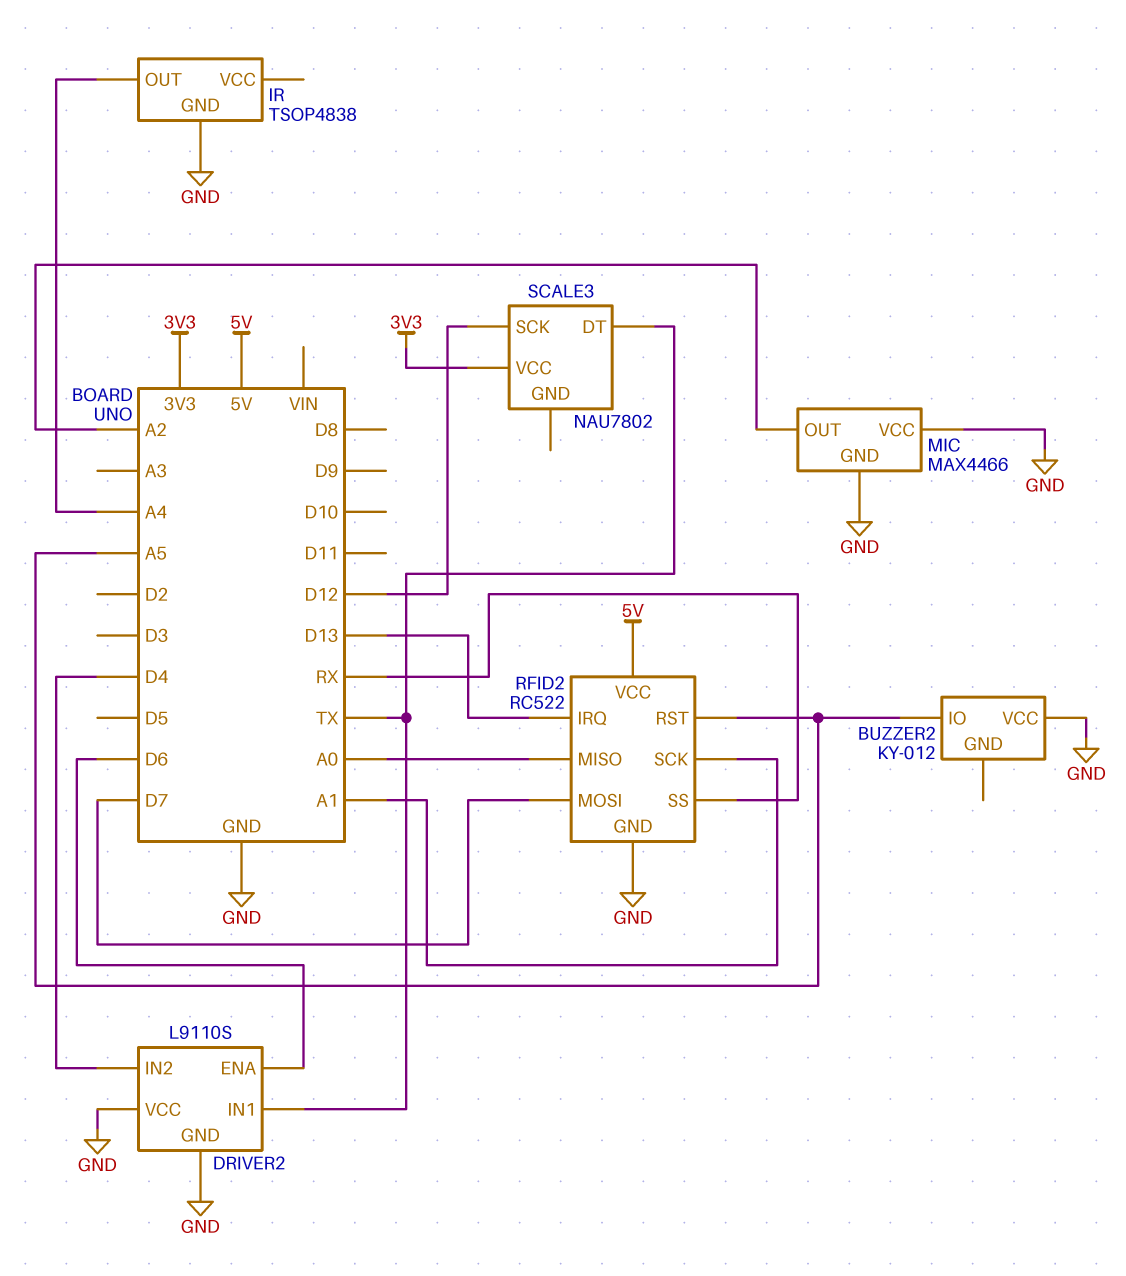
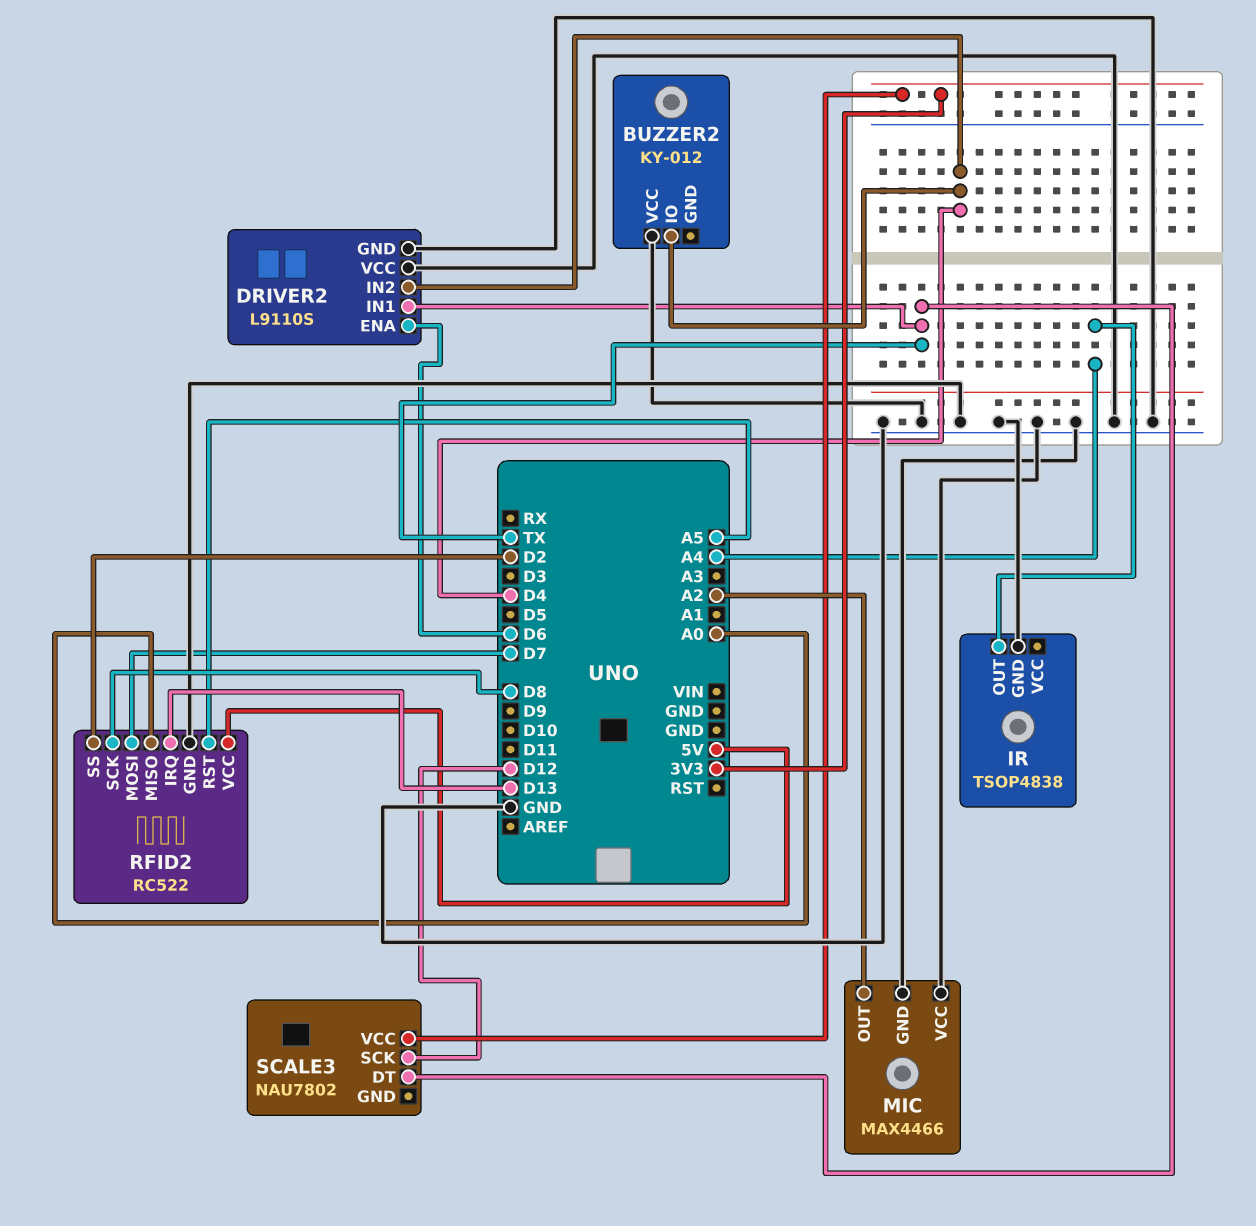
BUZZER2 pin IO: A5 -> D4
RFID2 pin SCK: A1 -> D8
RFID2 pin SS: RX -> D2

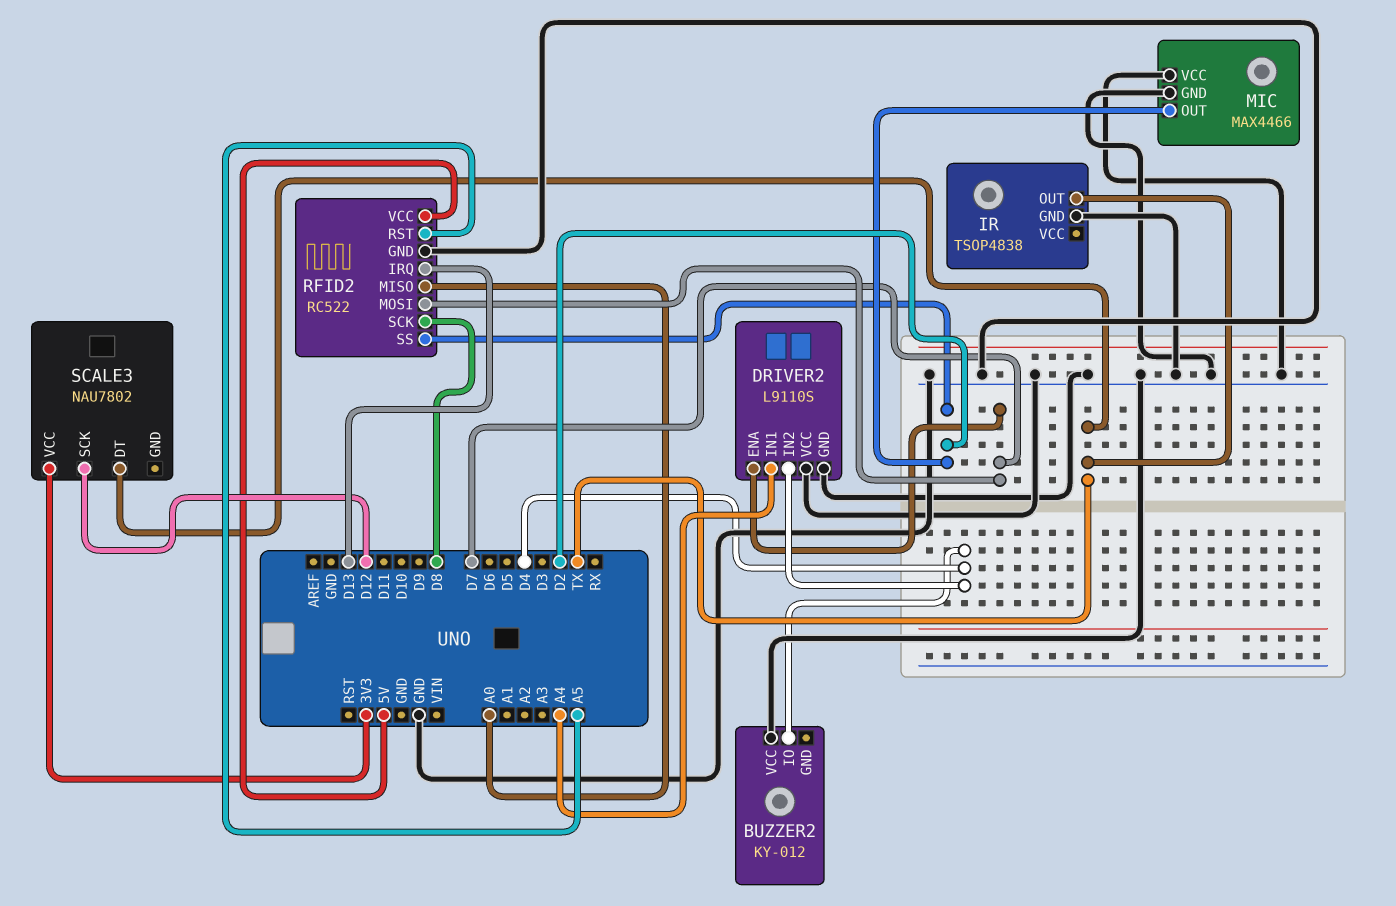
DRIVER2 pin ENA: D6 -> D7
DRIVER2 pin IN1: TX -> A4
IR pin OUT: A4 -> TX
MIC pin OUT: A2 -> D2

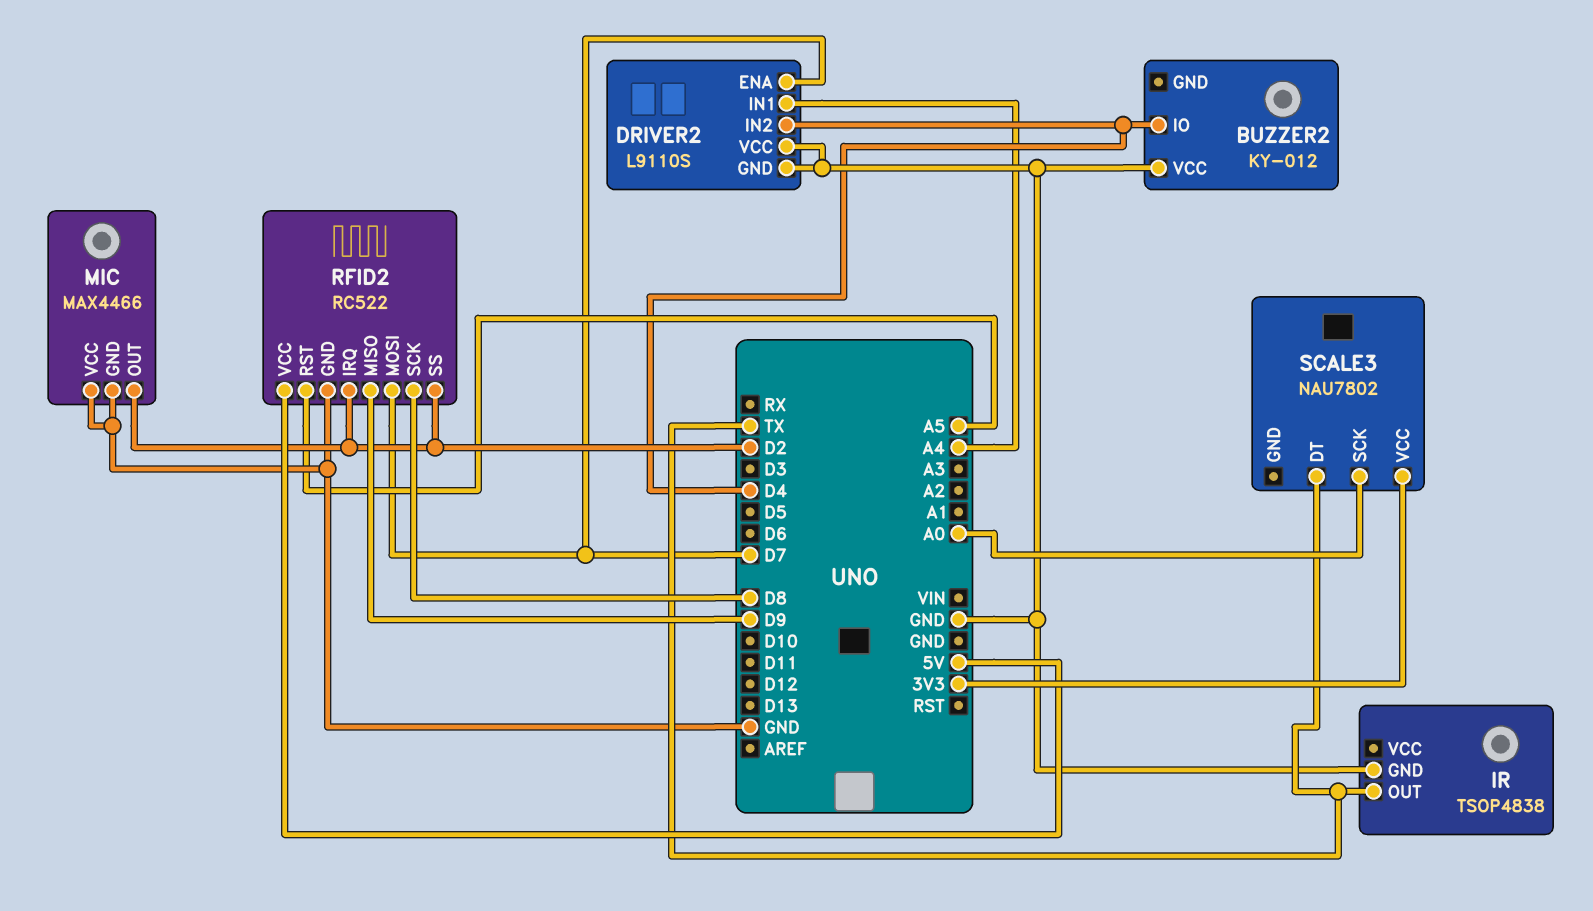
RFID2 pin IRQ: D13 -> D2
RFID2 pin MISO: A0 -> D9
SCALE3 pin SCK: D12 -> A0

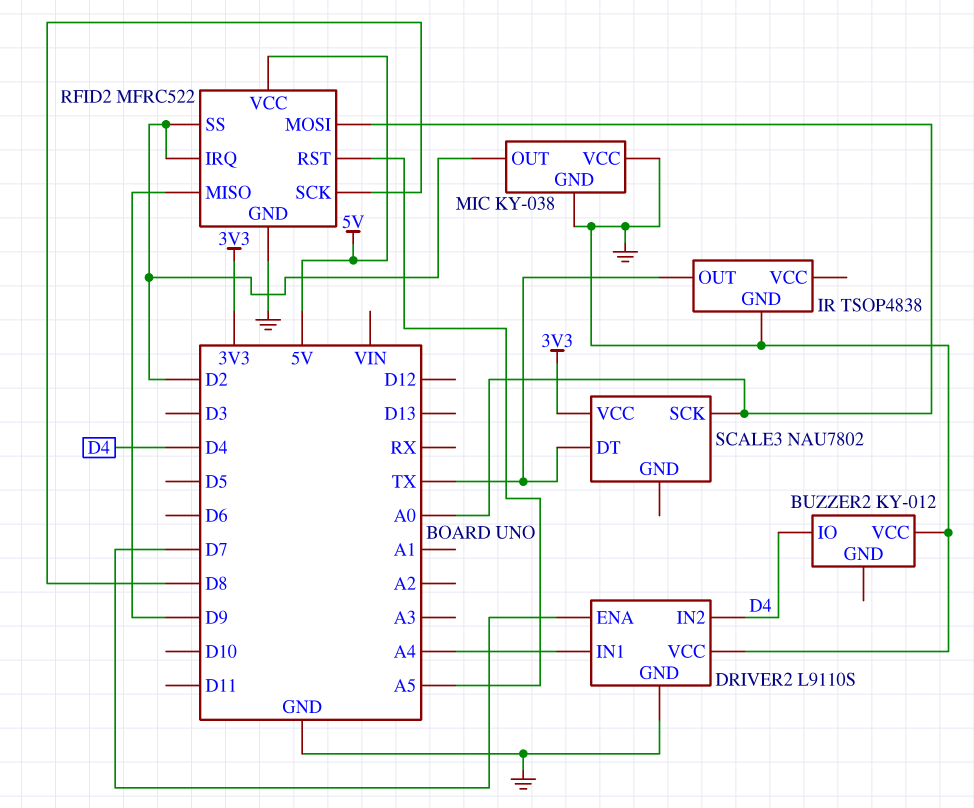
MIC: MAX4466 -> KY-038
RFID2: RC522 -> MFRC522
RFID2 pin MOSI: D7 -> A0

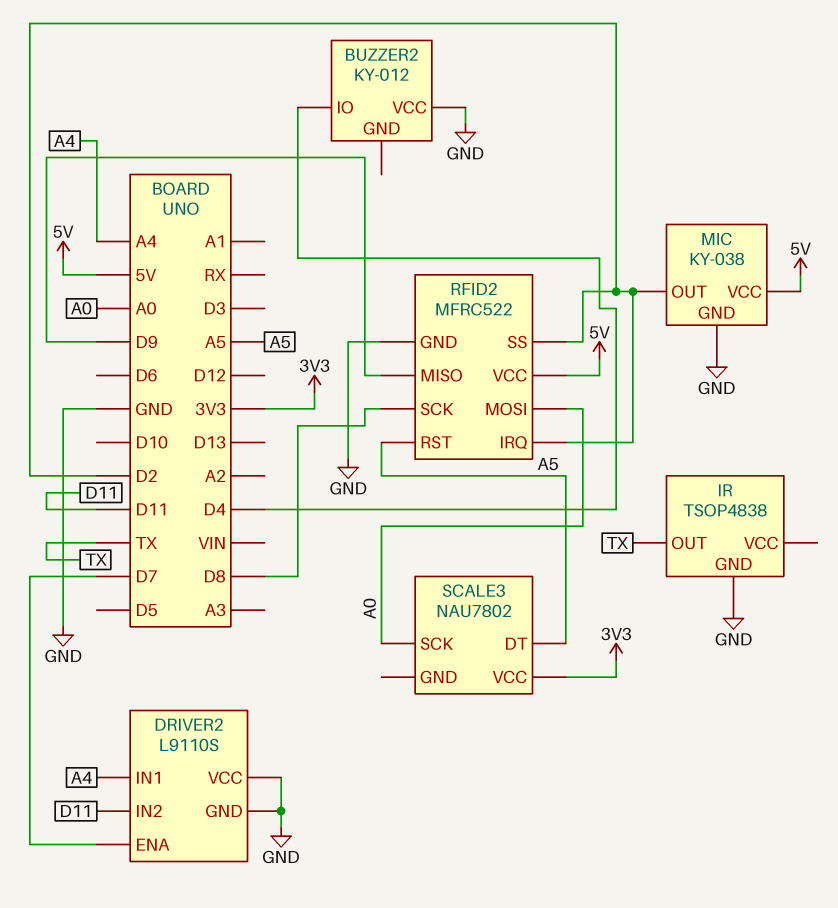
DRIVER2 pin IN2: D4 -> D11
MIC pin VCC: GND -> 5V
SCALE3 pin DT: TX -> A5

